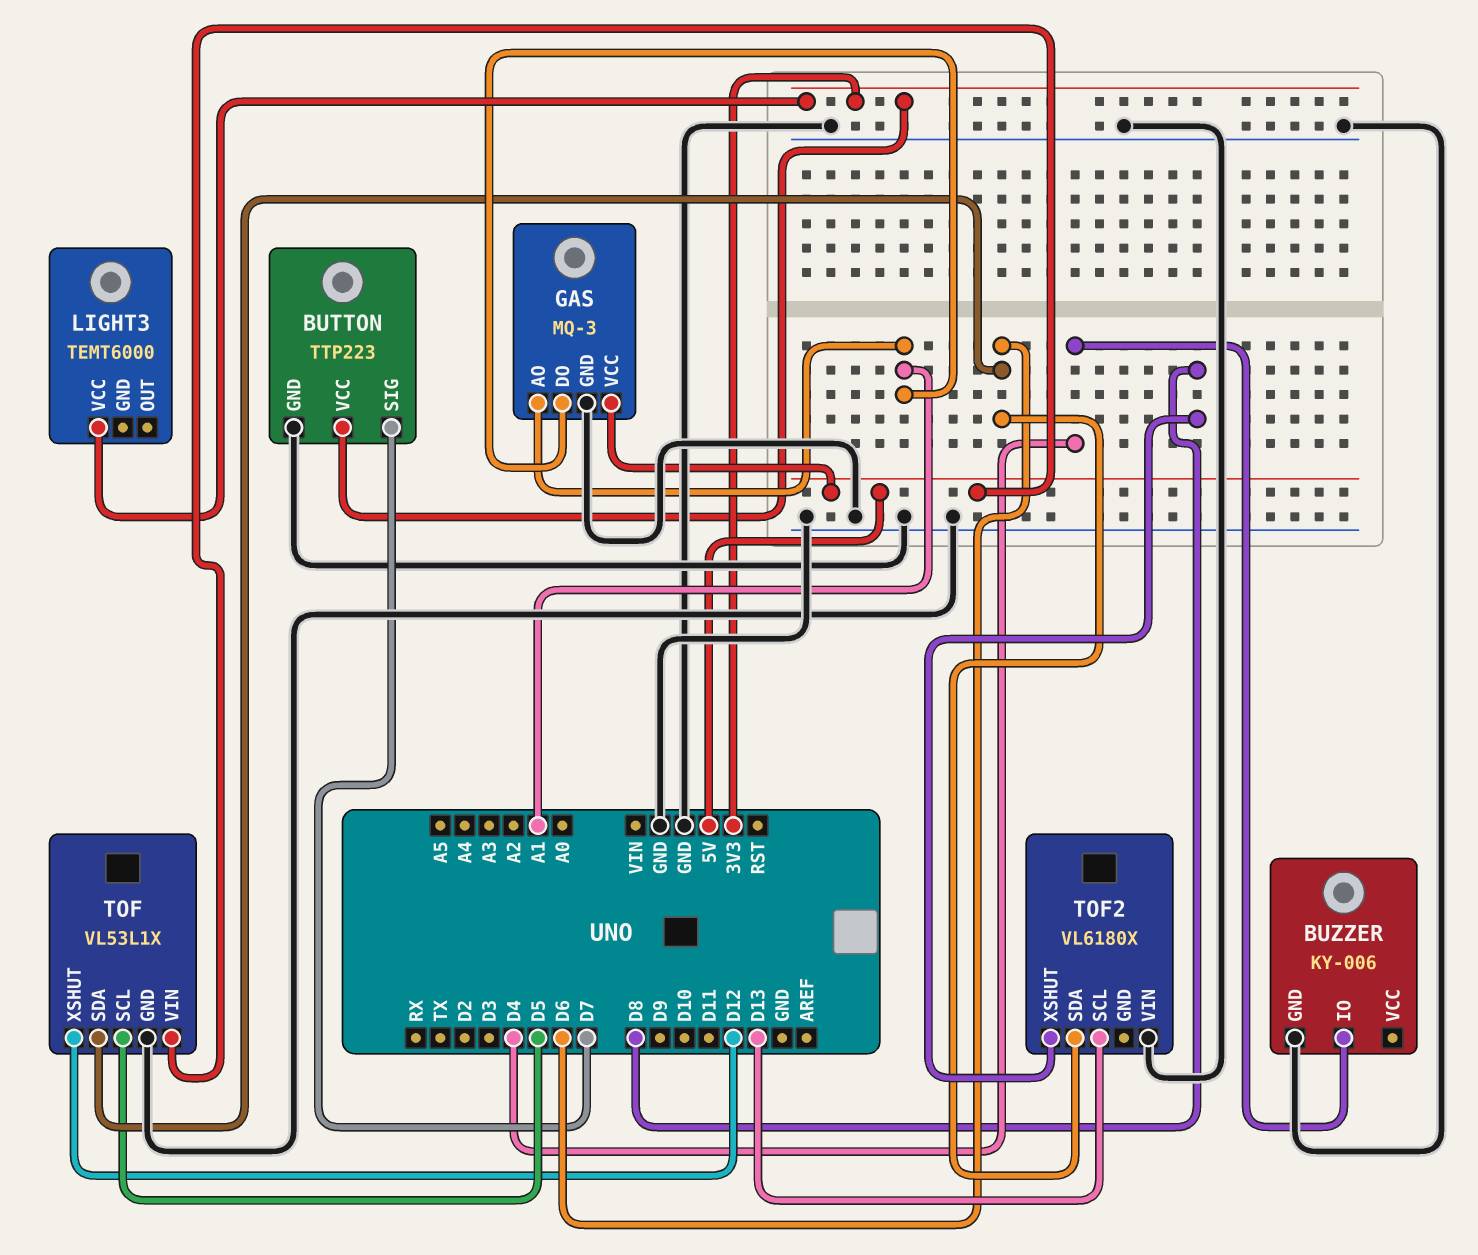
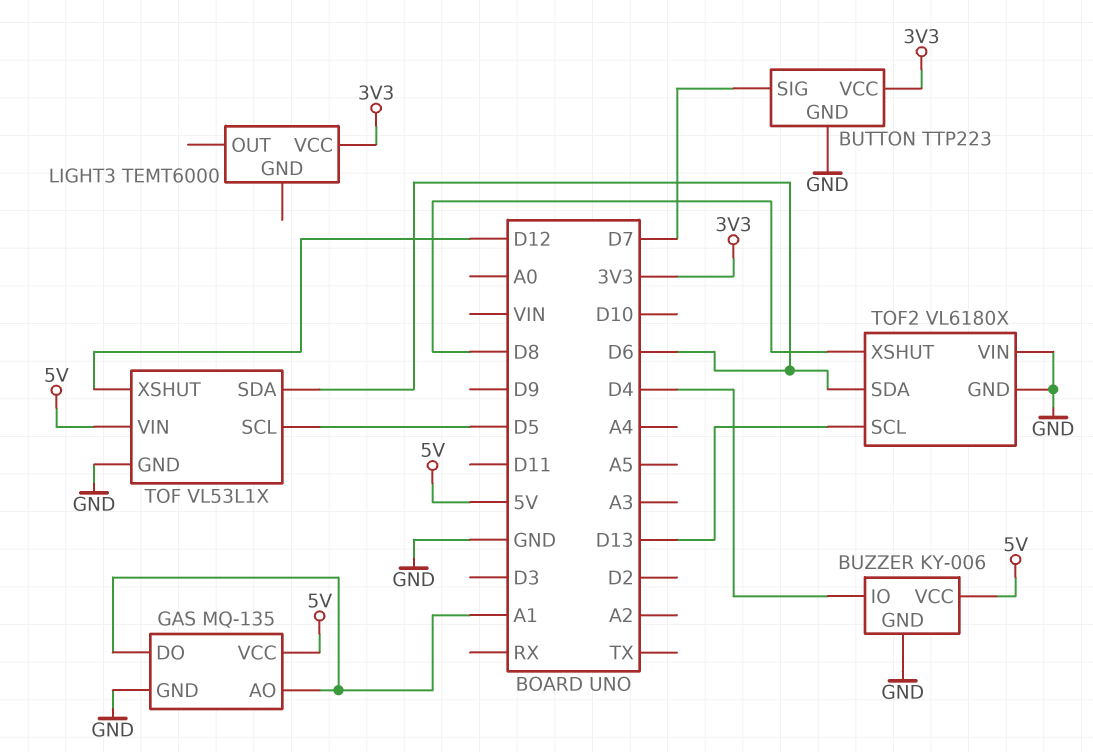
BUZZER pin VCC: none -> 5V
GAS: MQ-3 -> MQ-135
TOF2 pin GND: none -> GND

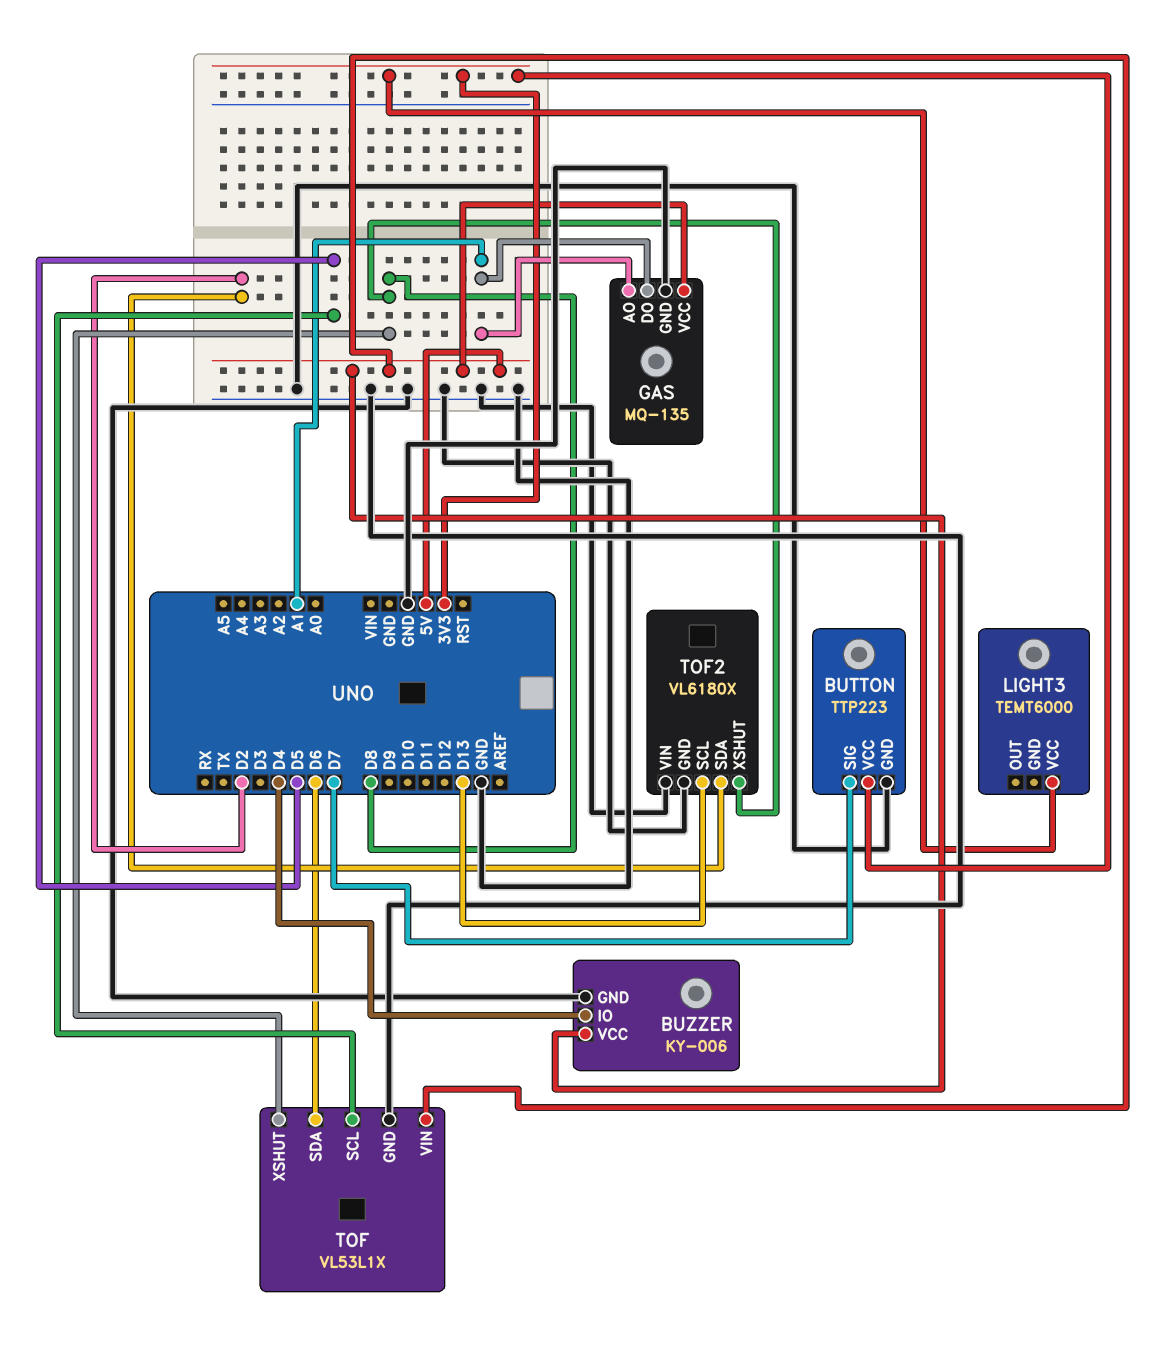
TOF pin XSHUT: D12 -> D8
TOF2 pin SDA: D6 -> D2

